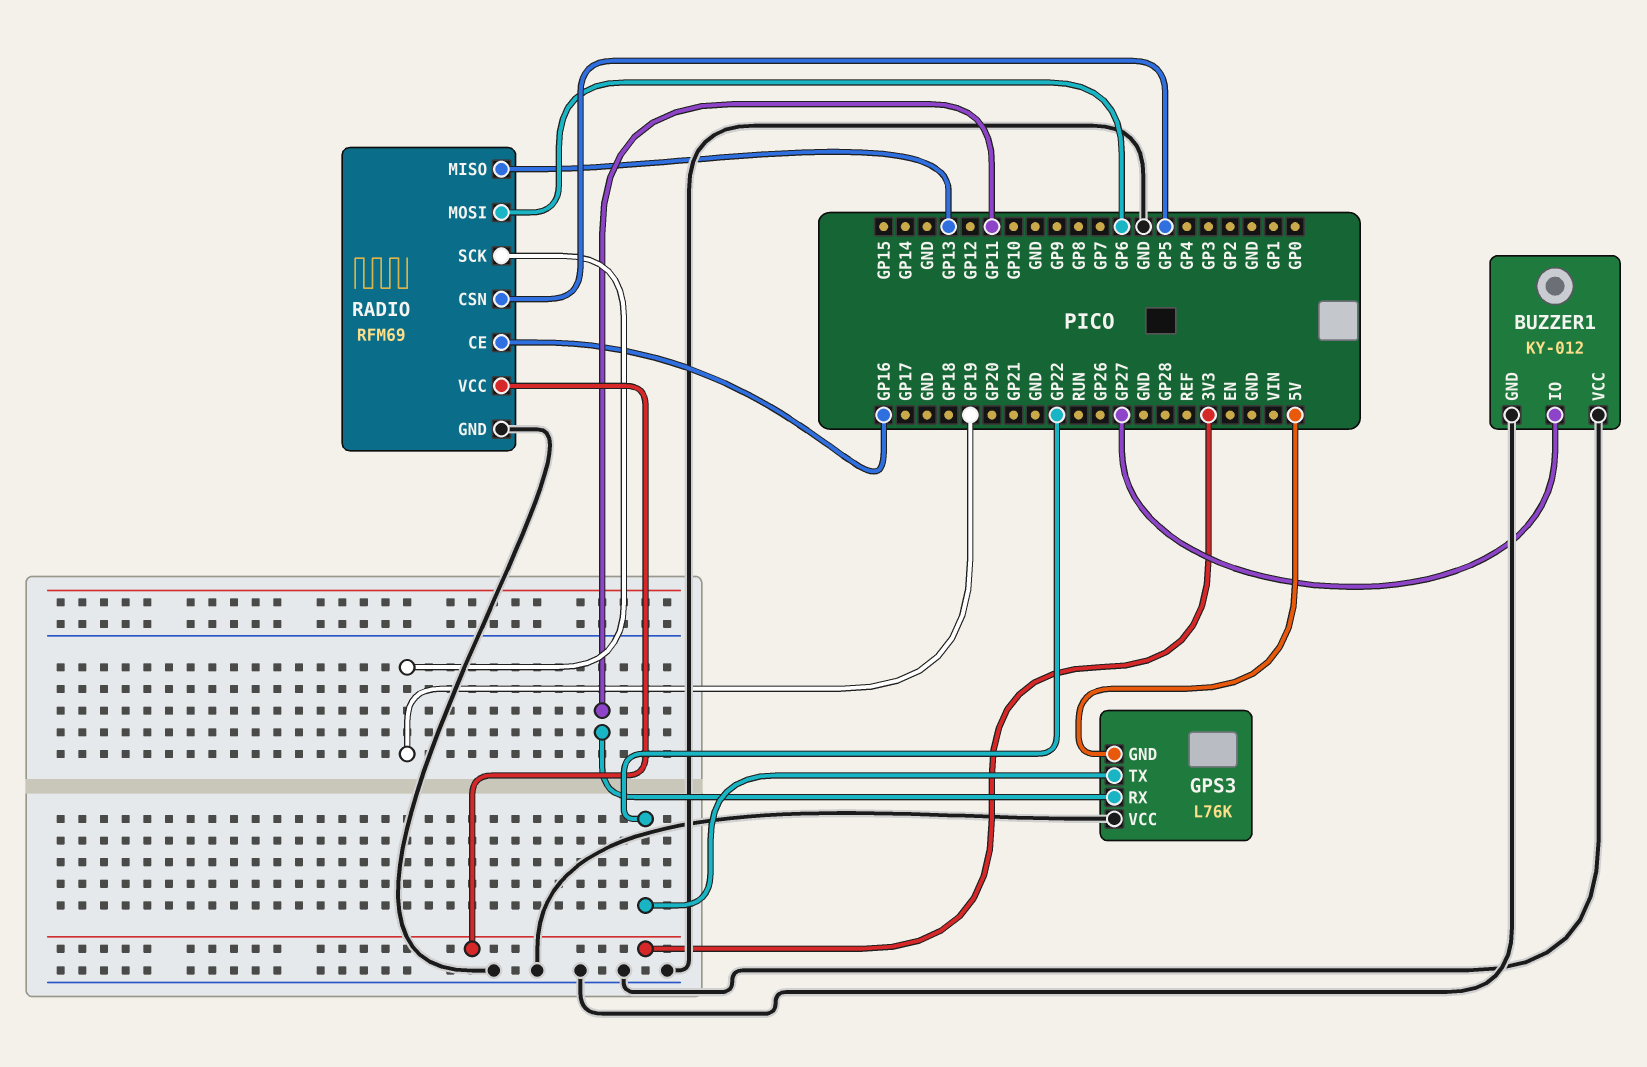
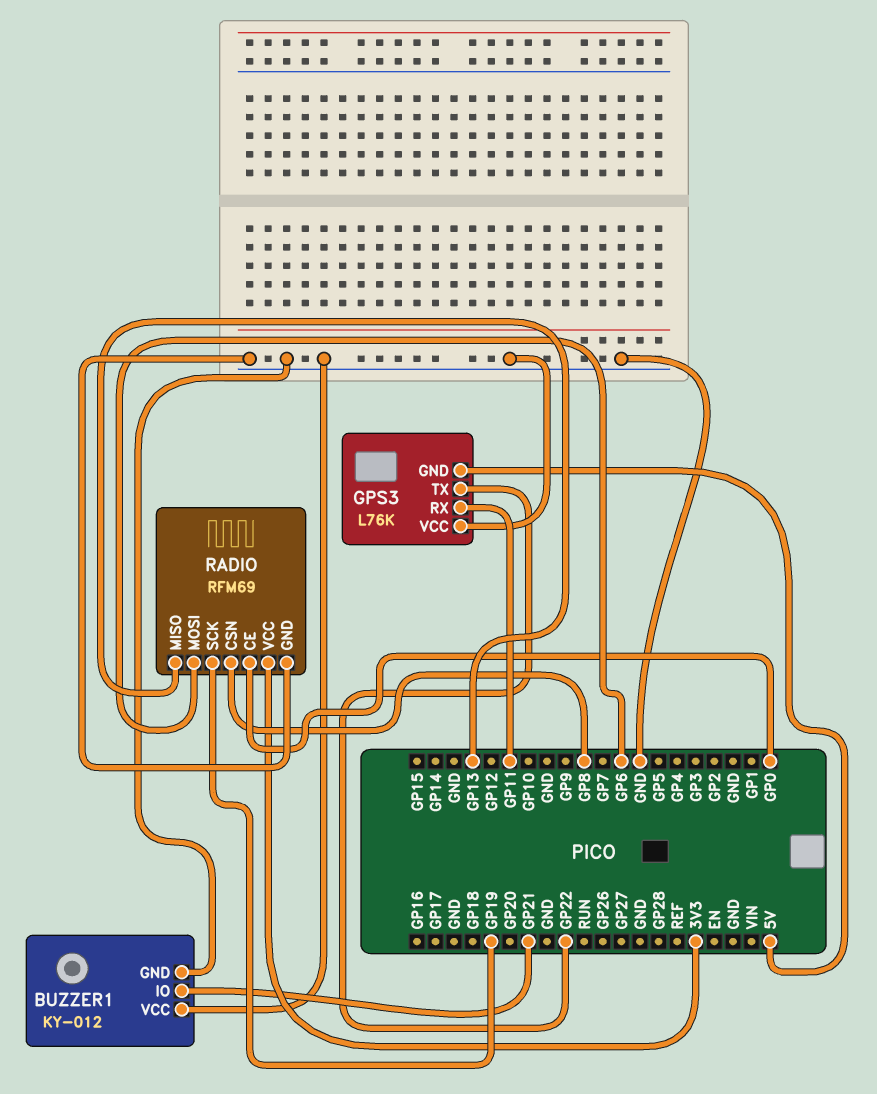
BUZZER1 pin IO: GP27 -> GP21
RADIO pin CE: GP16 -> GP0
RADIO pin CSN: GP5 -> GP8

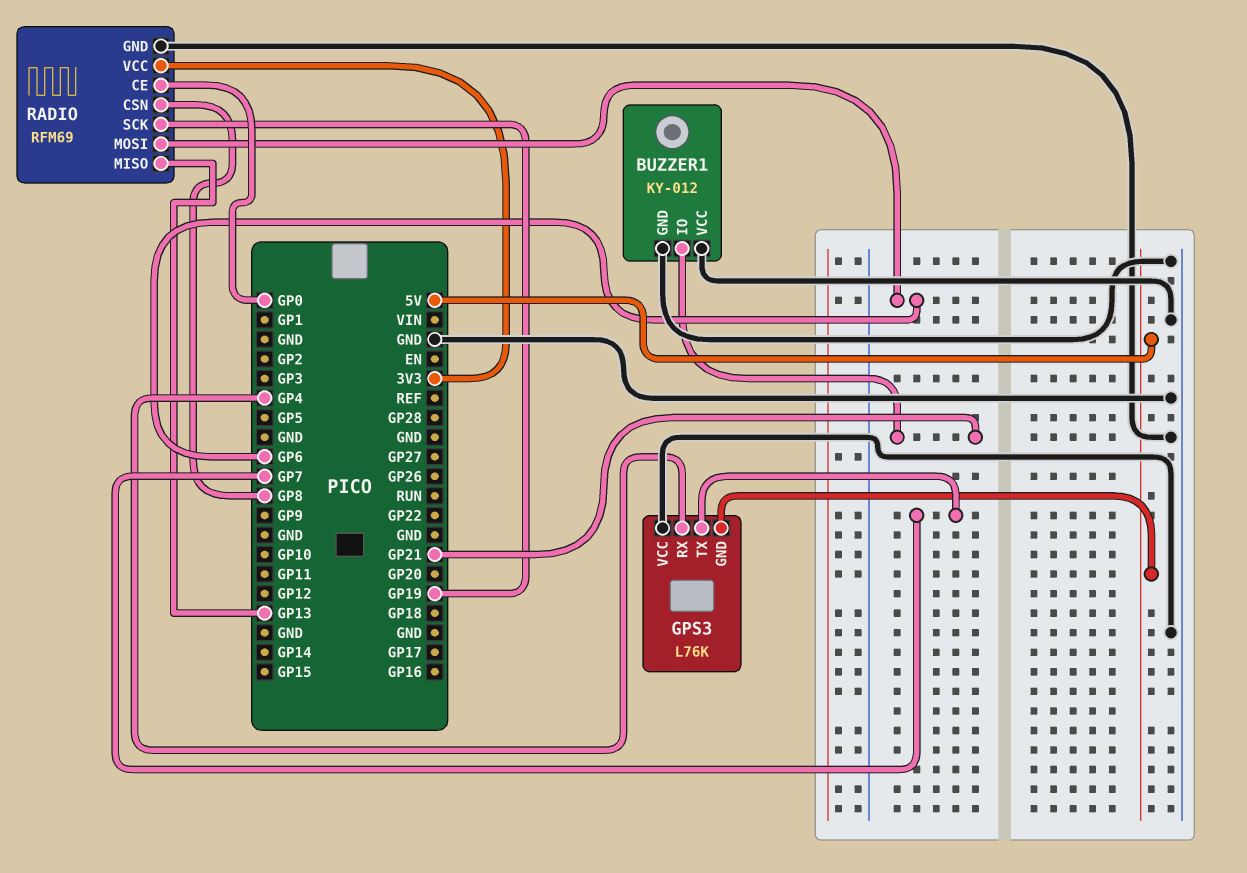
GPS3 pin RX: GP11 -> GP4
GPS3 pin TX: GP22 -> GP7

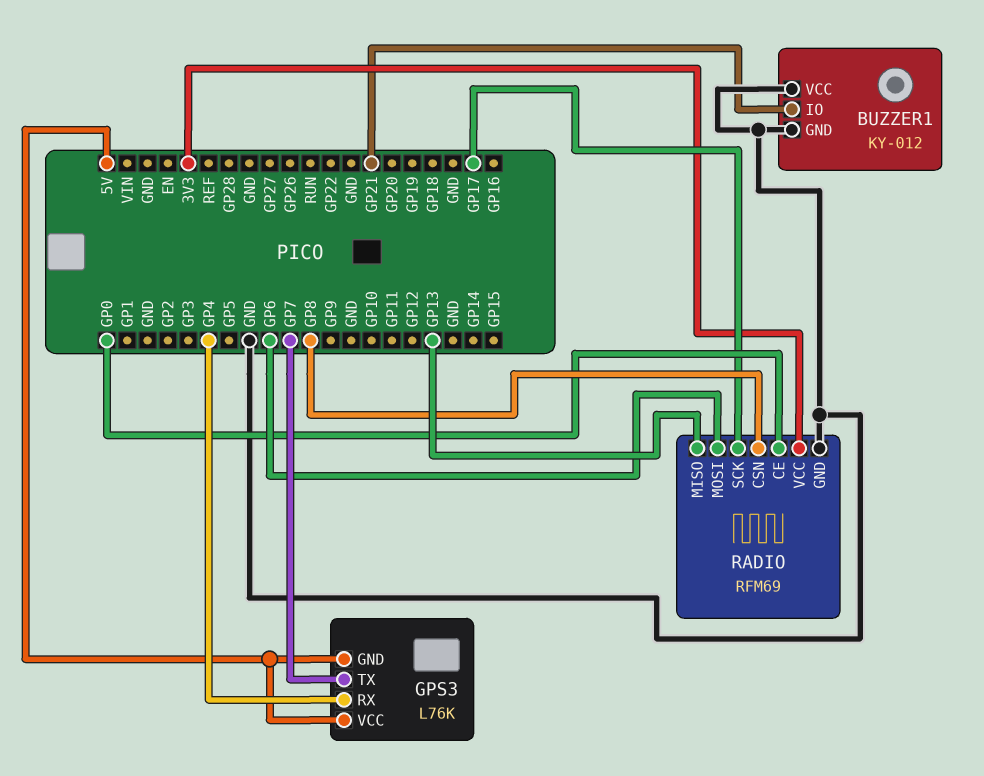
GPS3 pin VCC: GND -> 5V
RADIO pin SCK: GP19 -> GP17

